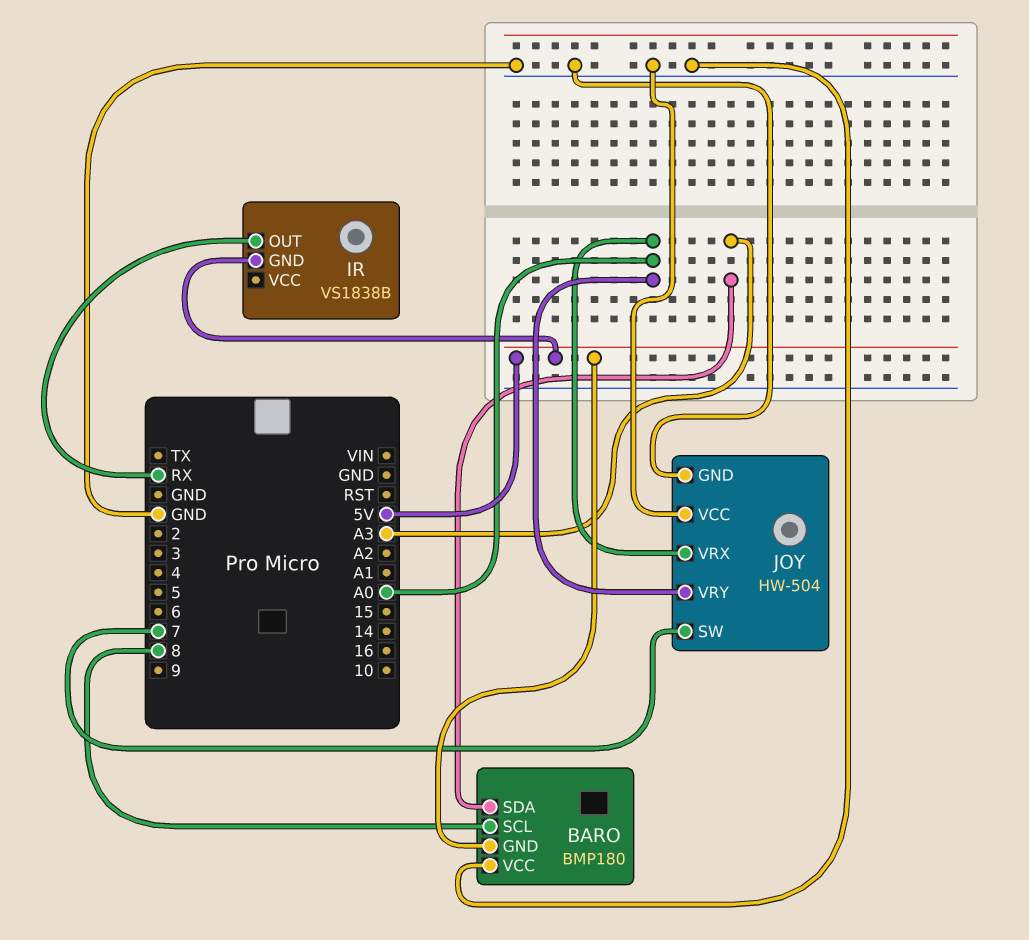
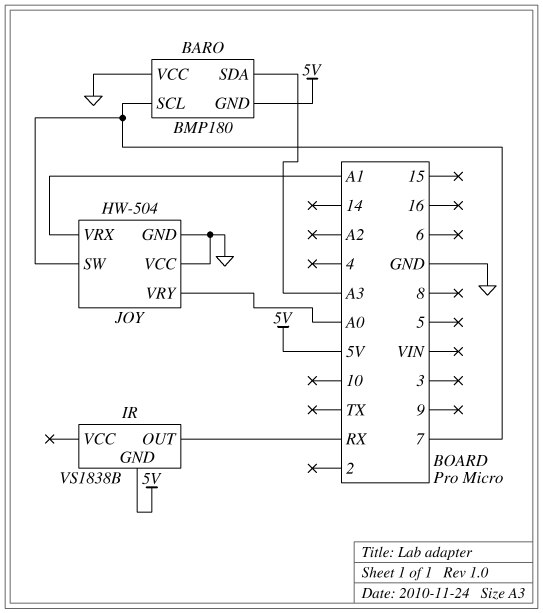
BARO pin SCL: 8 -> 7
JOY pin VRX: A0 -> A1

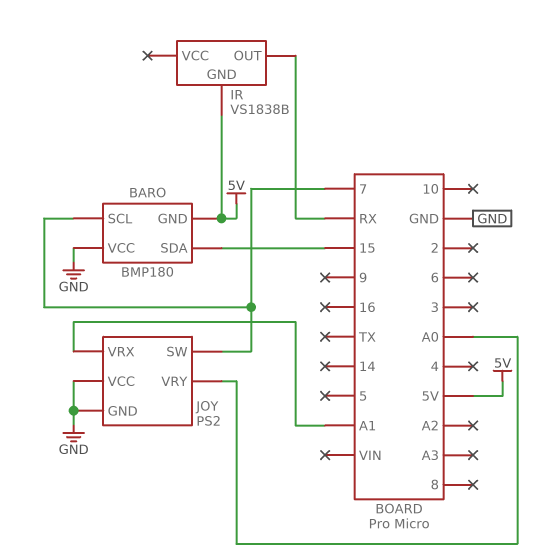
BARO pin SDA: A3 -> 15
JOY: HW-504 -> PS2

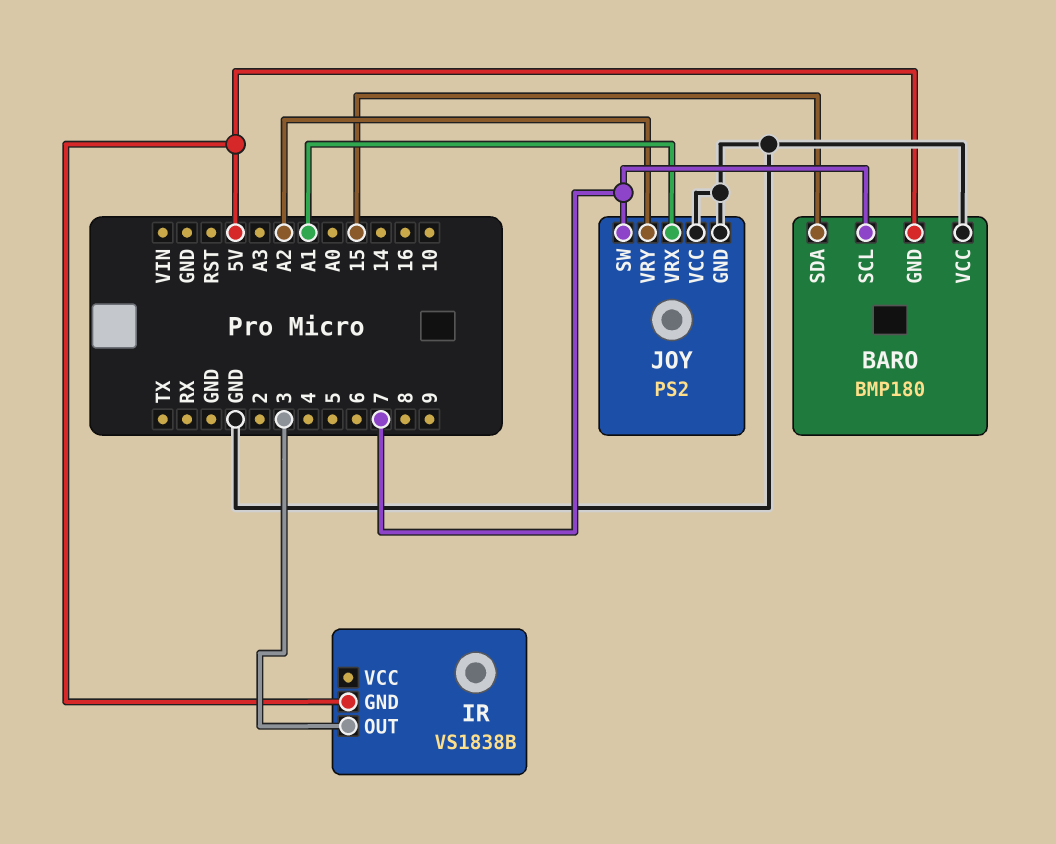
IR pin OUT: RX -> 3
JOY pin VRY: A0 -> A2

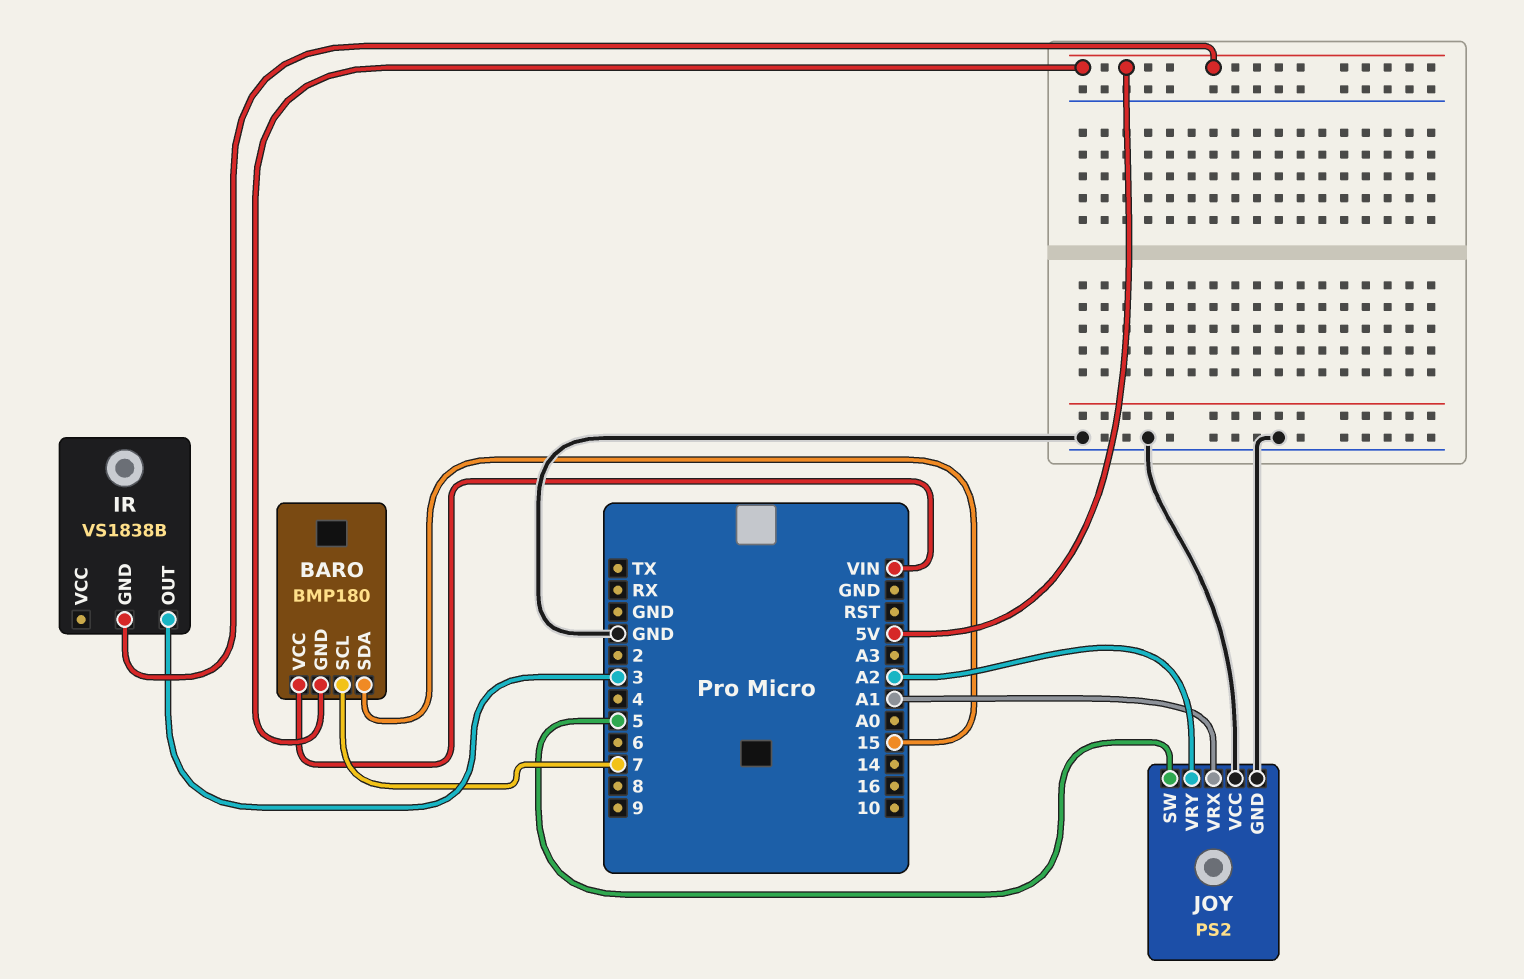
BARO pin VCC: GND -> VIN
JOY pin SW: 7 -> 5

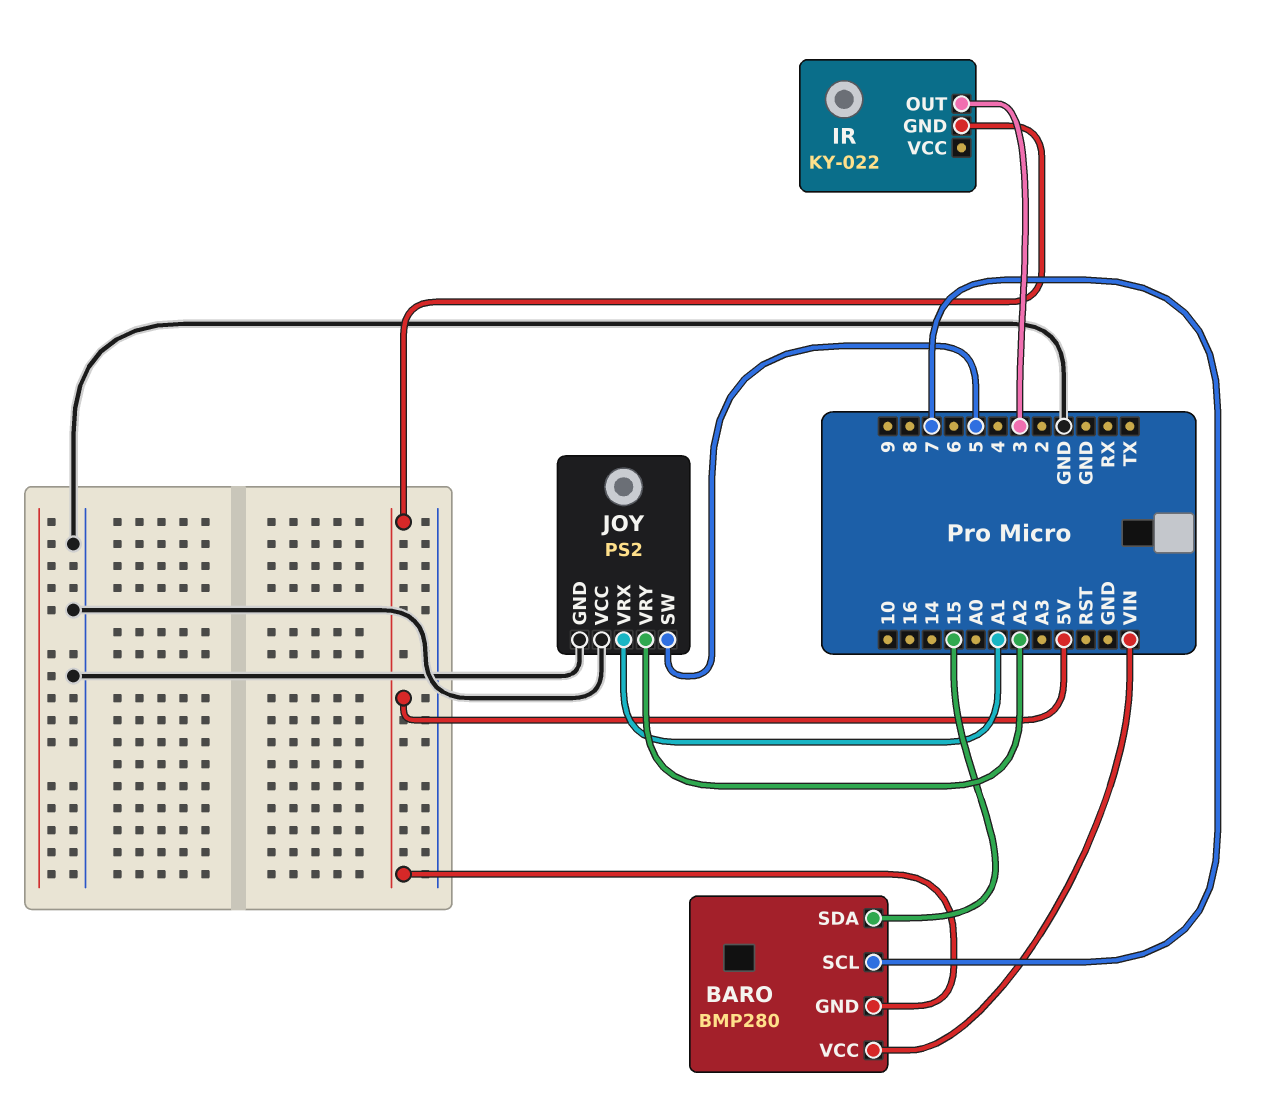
BARO: BMP180 -> BMP280
IR: VS1838B -> KY-022

